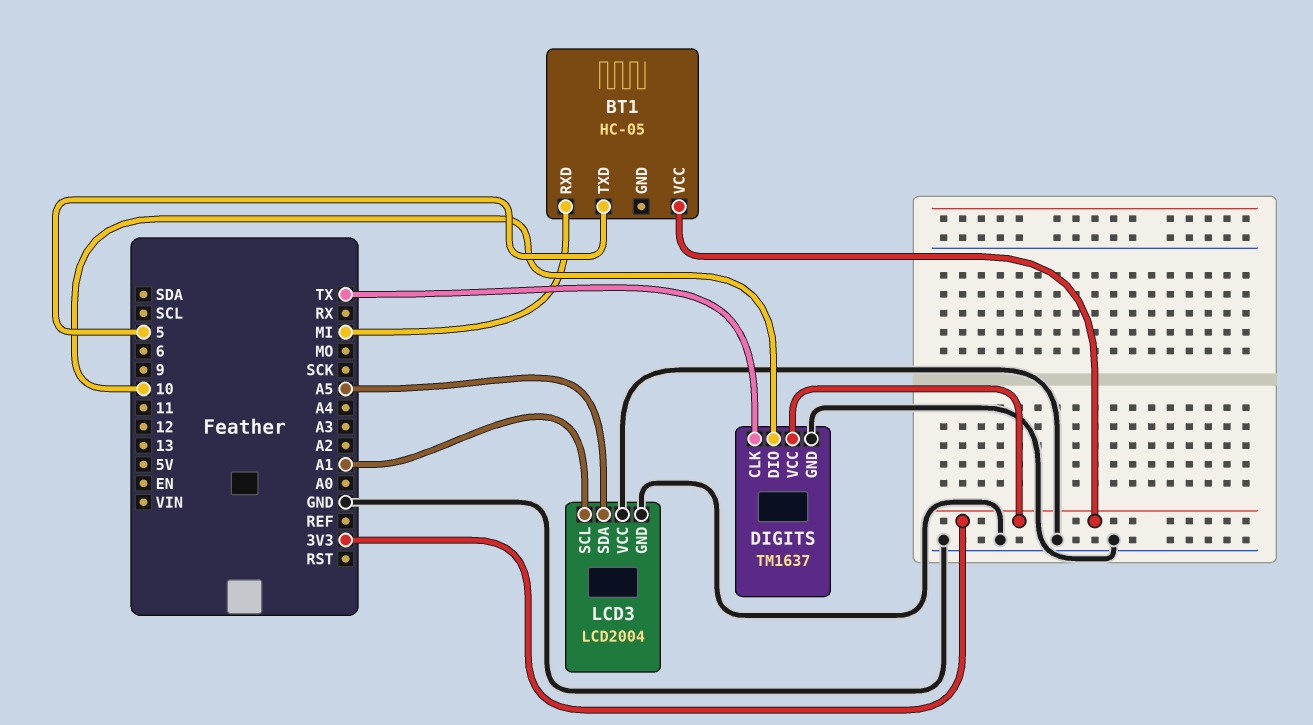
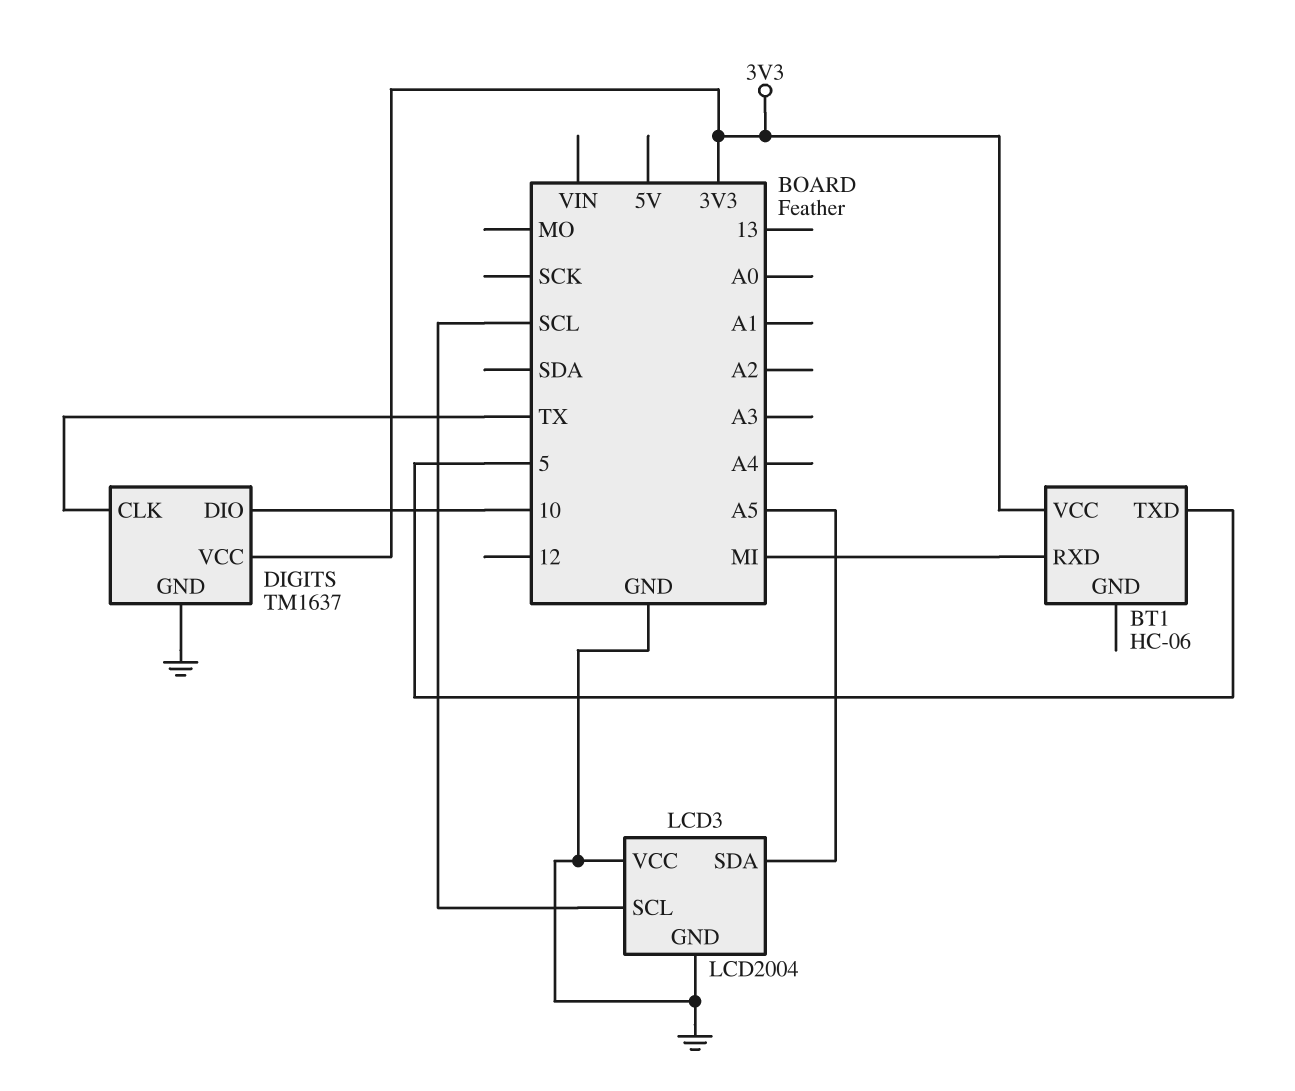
BT1: HC-05 -> HC-06
LCD3 pin SCL: A1 -> SCL

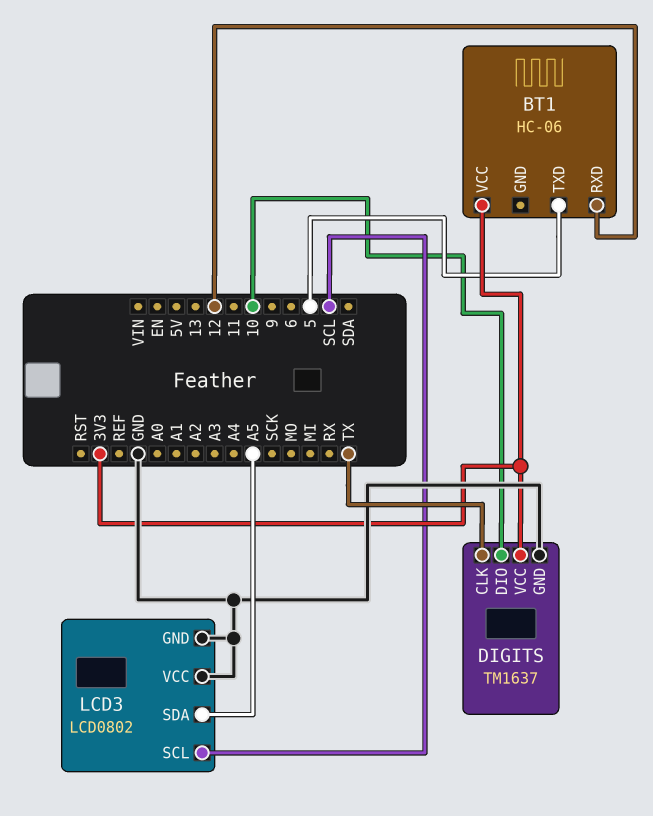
BT1 pin RXD: MI -> 12
LCD3: LCD2004 -> LCD0802

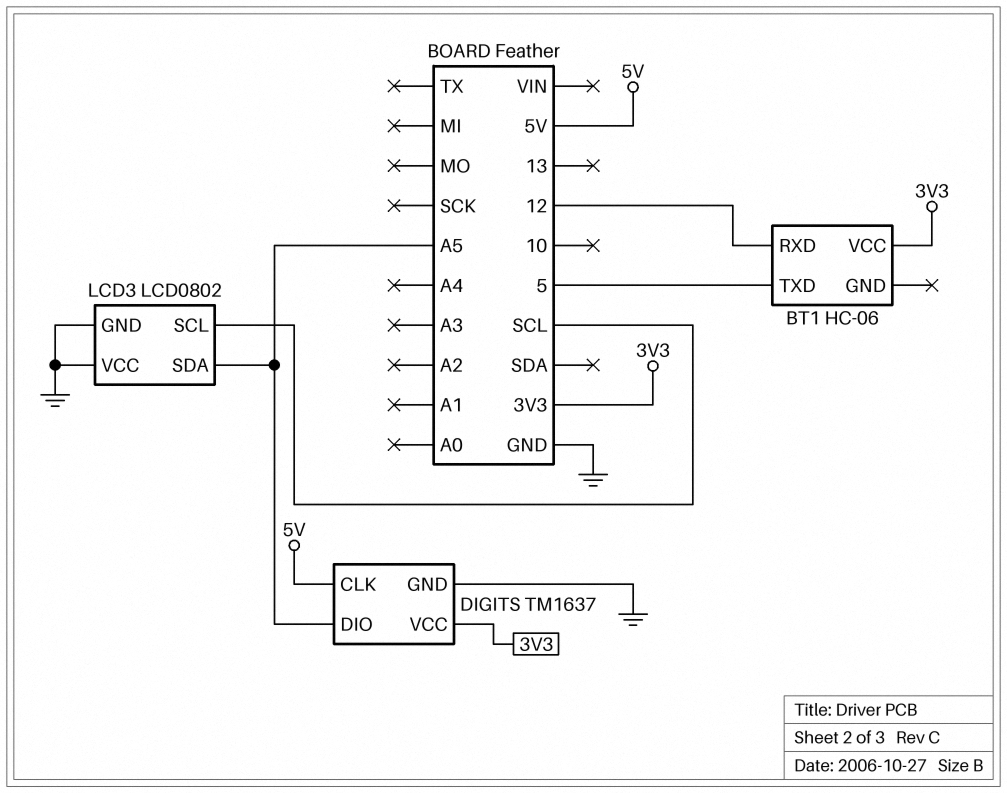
DIGITS pin CLK: TX -> 5V
DIGITS pin DIO: 10 -> A5

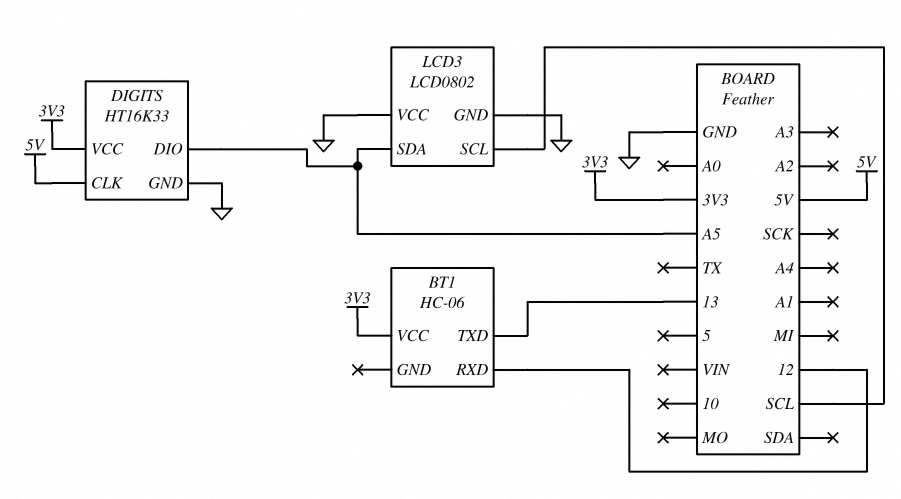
BT1 pin TXD: 5 -> 13
DIGITS: TM1637 -> HT16K33

